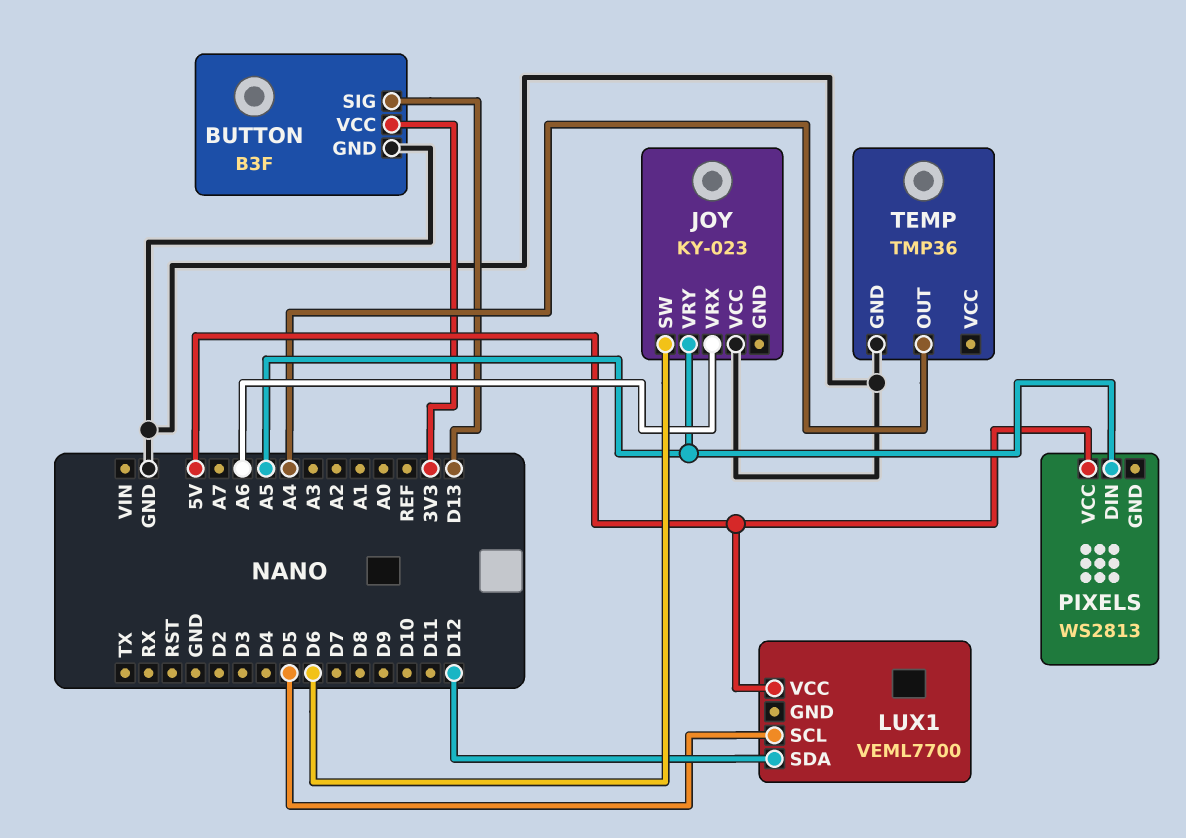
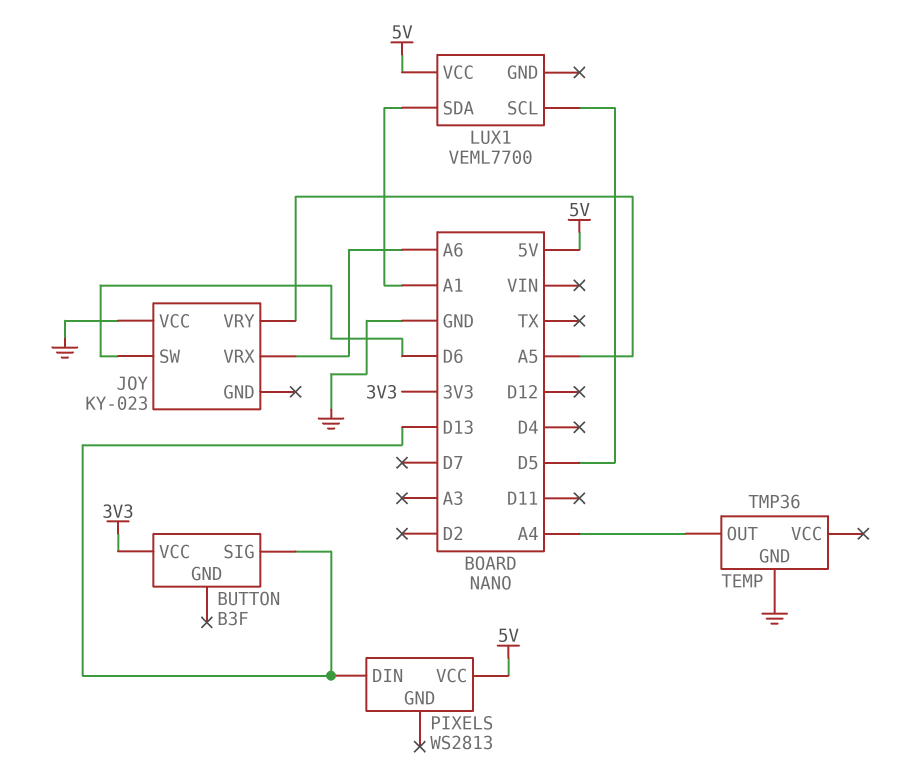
BUTTON pin GND: GND -> none
LUX1 pin SDA: D12 -> A1
PIXELS pin DIN: A5 -> D13

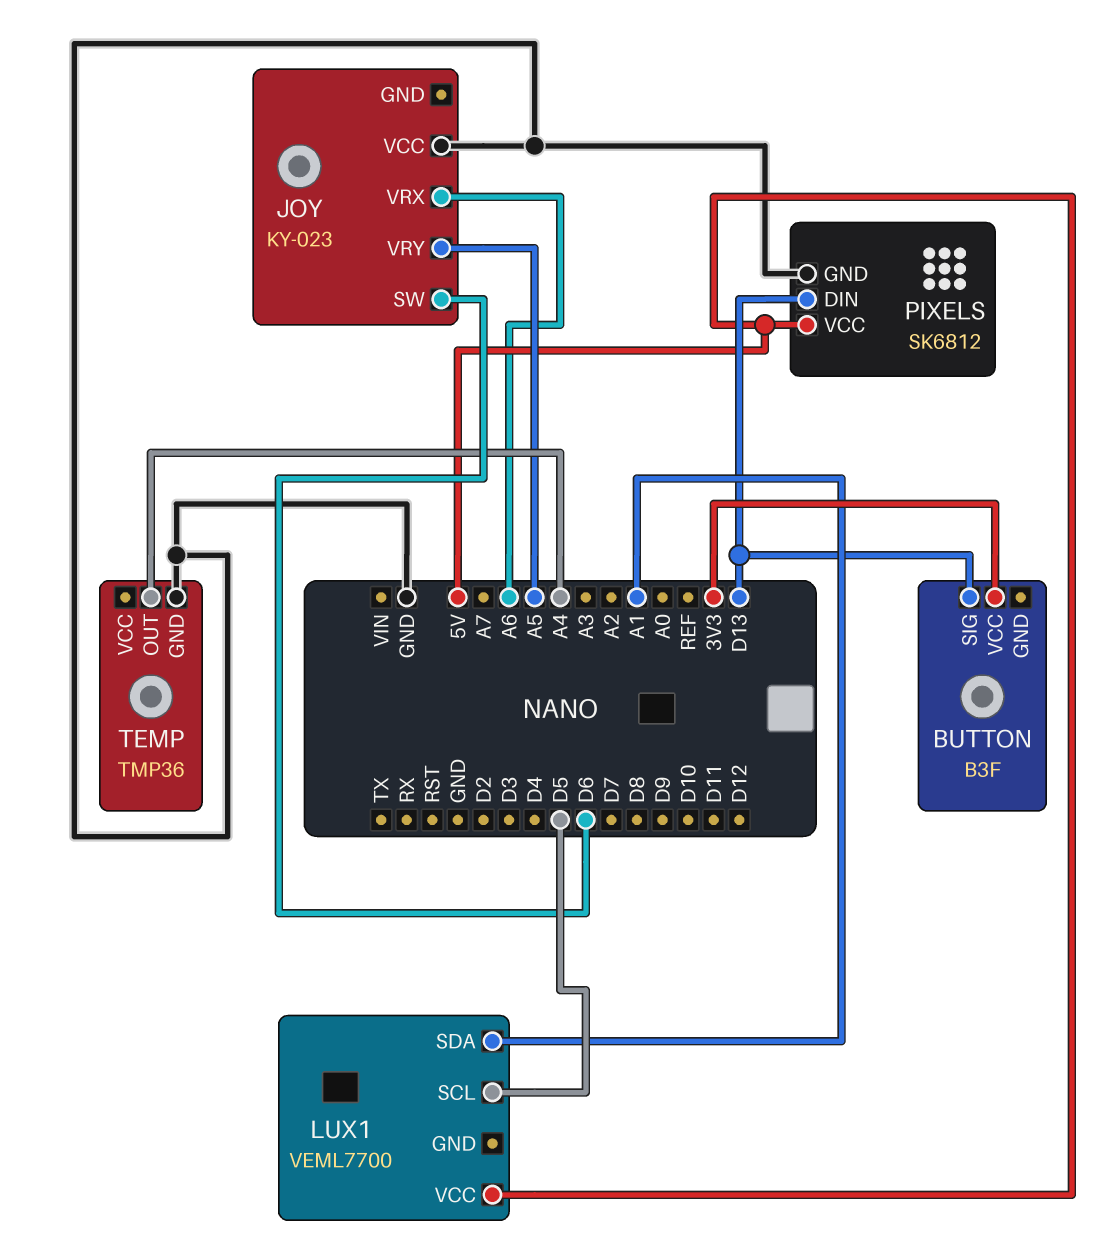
PIXELS: WS2813 -> SK6812
PIXELS pin GND: none -> GND

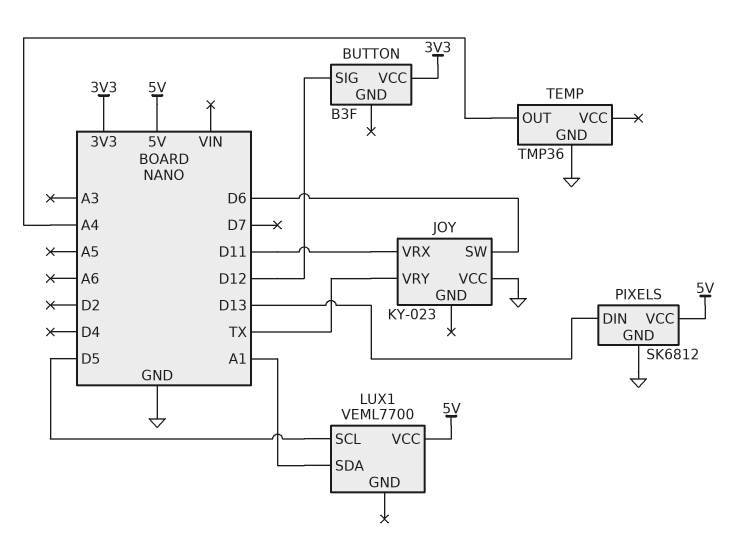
BUTTON pin SIG: D13 -> D12
JOY pin VRX: A6 -> D11
JOY pin VRY: A5 -> TX

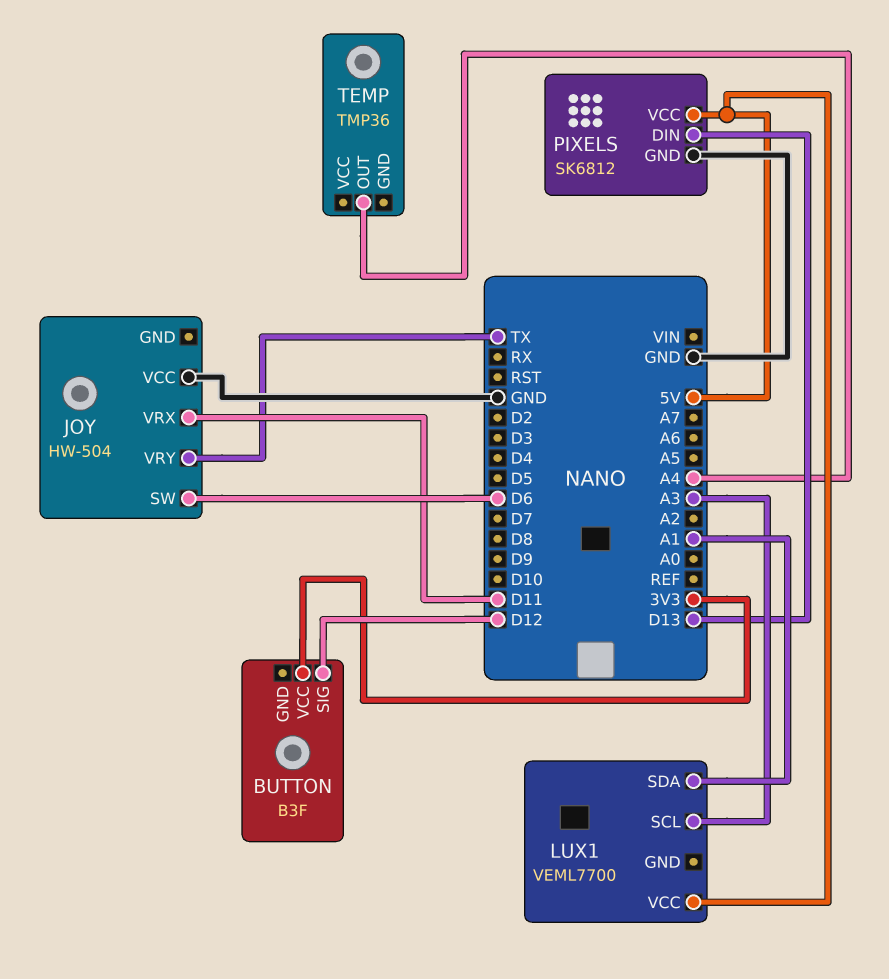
JOY: KY-023 -> HW-504
LUX1 pin SCL: D5 -> A3
TEMP pin GND: GND -> none

